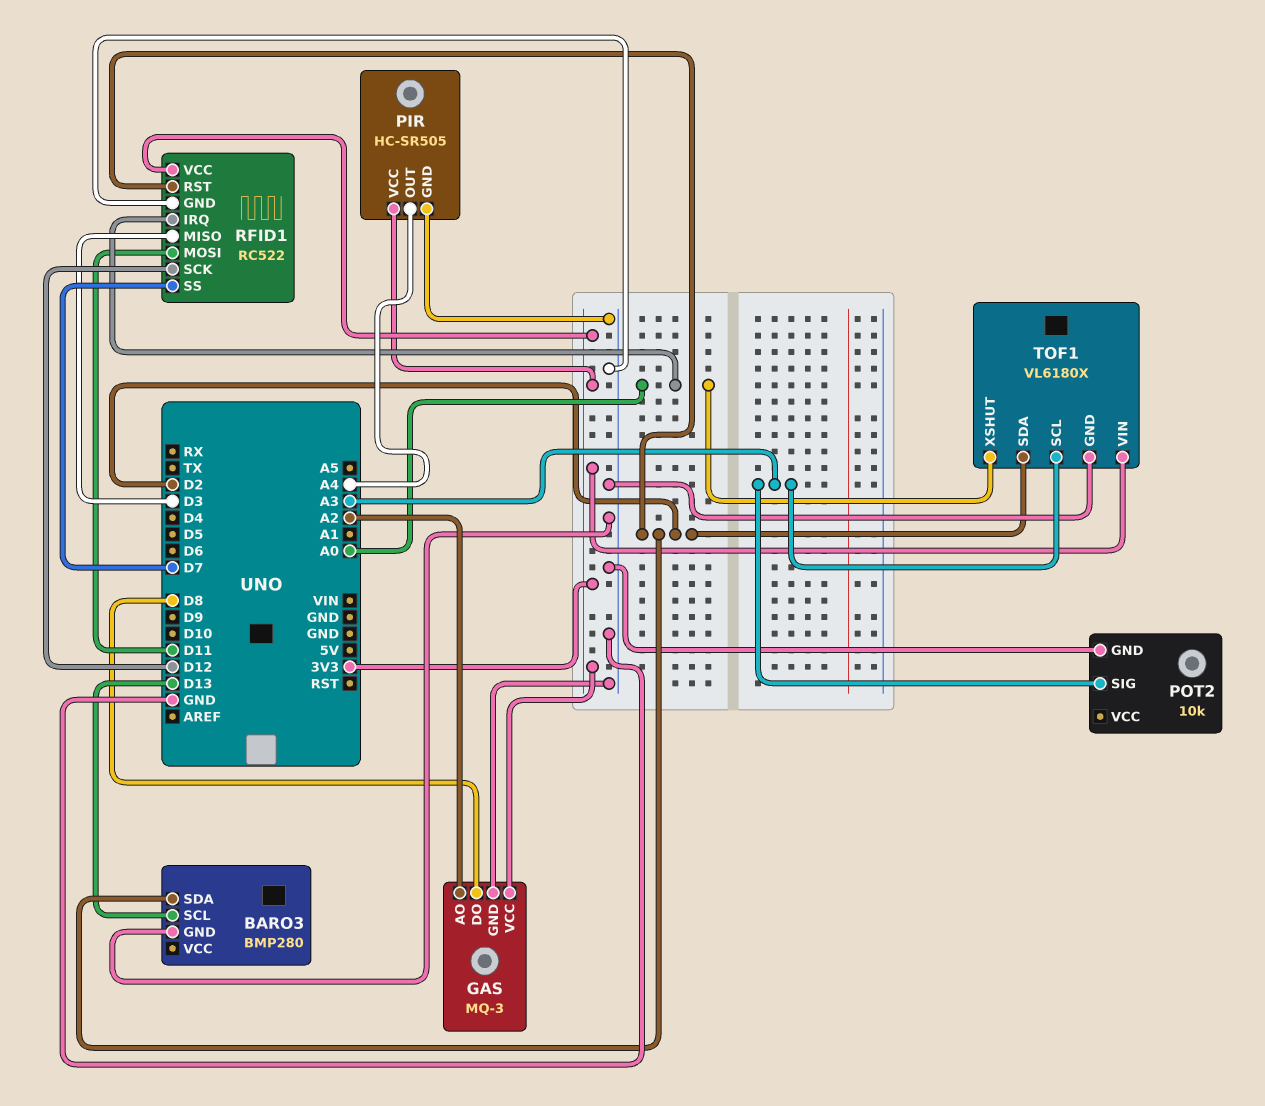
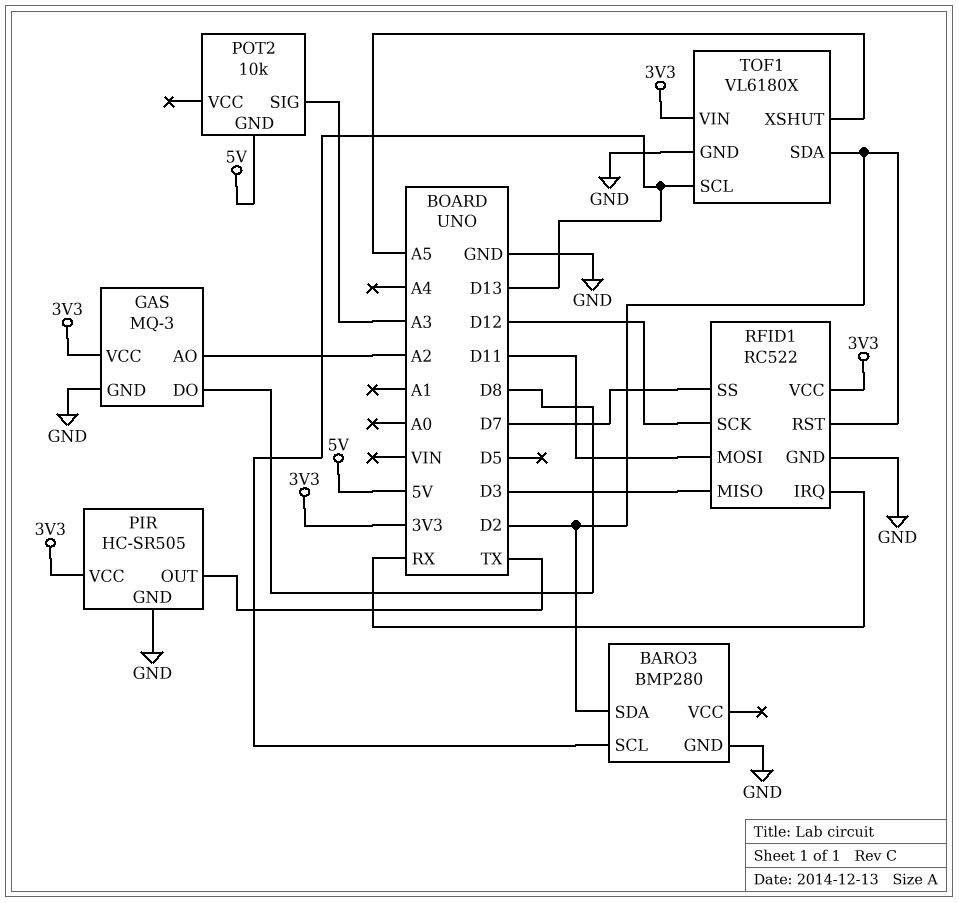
PIR pin OUT: A4 -> TX
POT2 pin GND: GND -> 5V
RFID1 pin IRQ: A0 -> RX
TOF1 pin SCL: A3 -> D13
TOF1 pin XSHUT: A0 -> A5

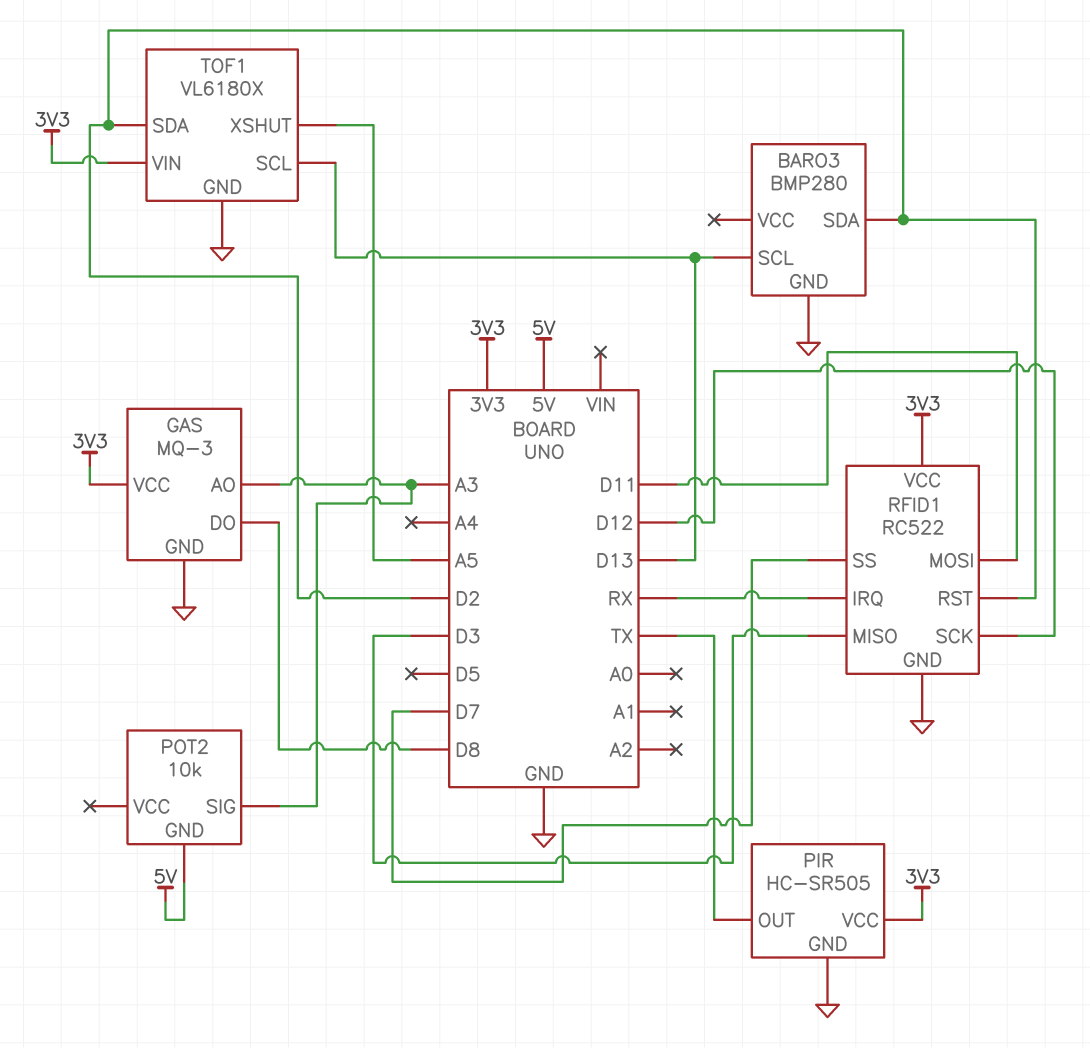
GAS pin AO: A2 -> A3

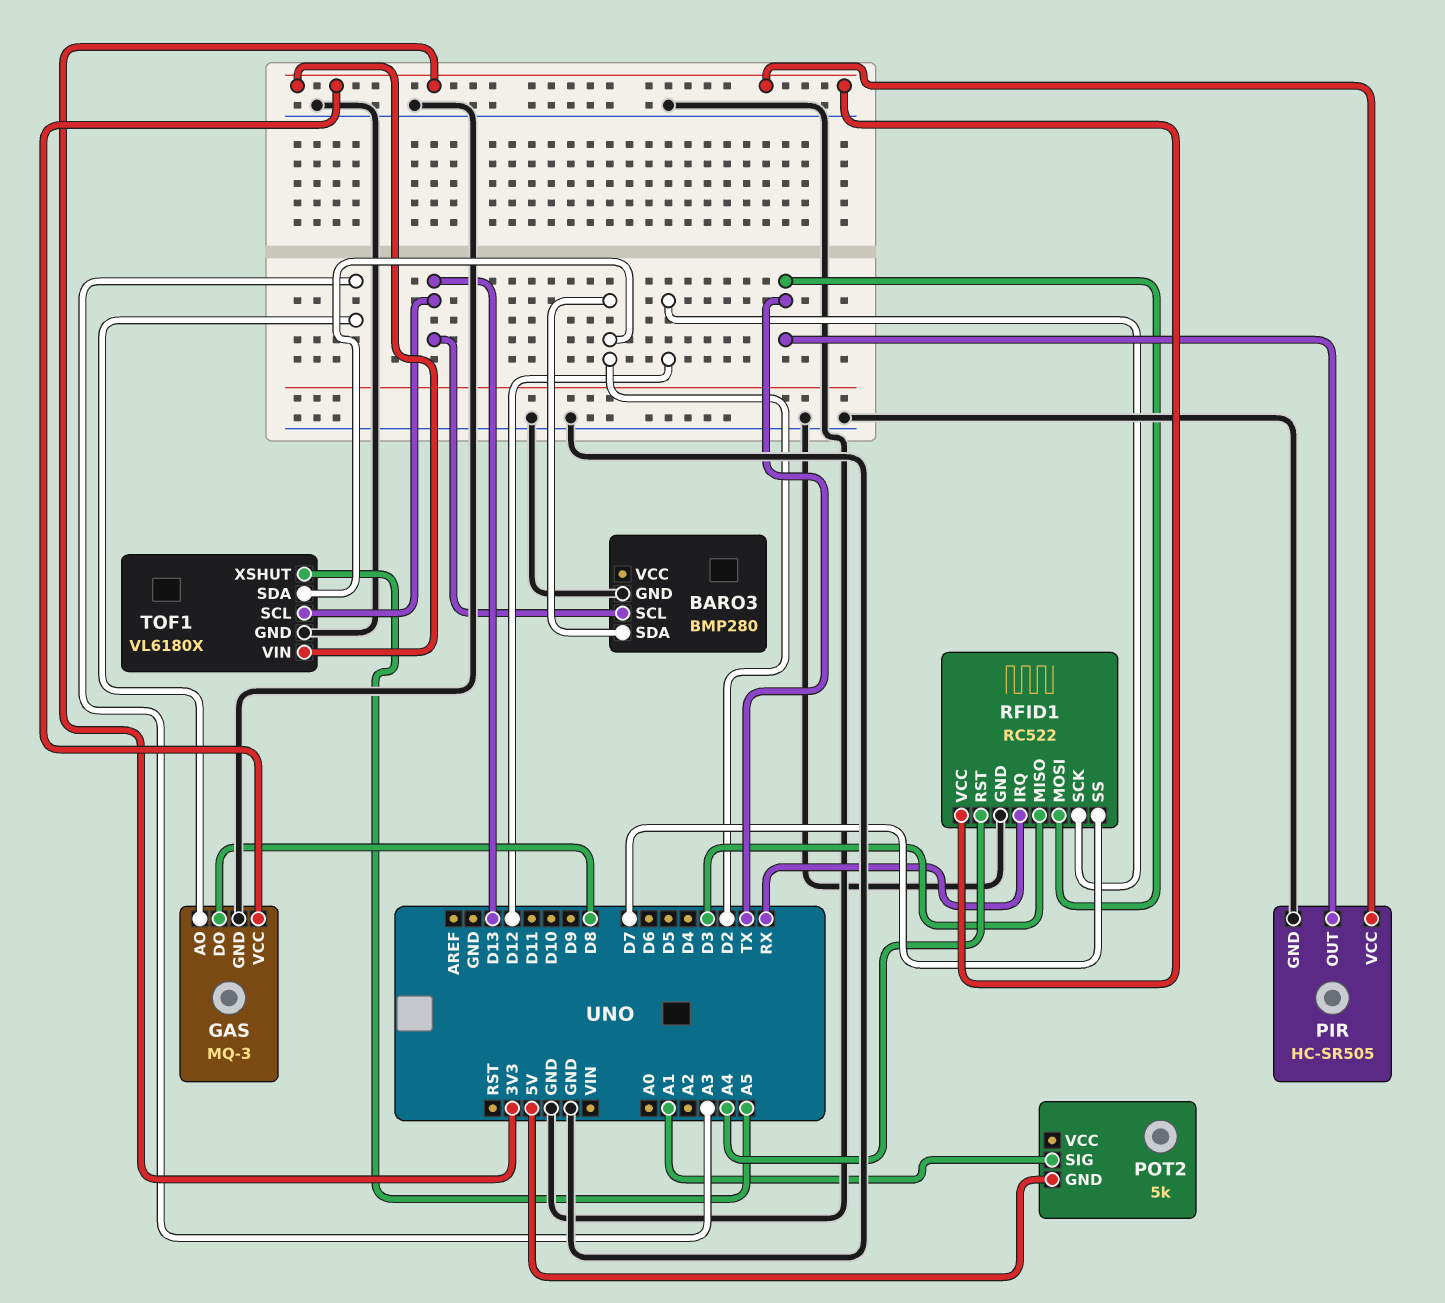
POT2: 10k -> 5k
POT2 pin SIG: A3 -> A1
RFID1 pin MOSI: D11 -> TX
RFID1 pin RST: D2 -> A4

